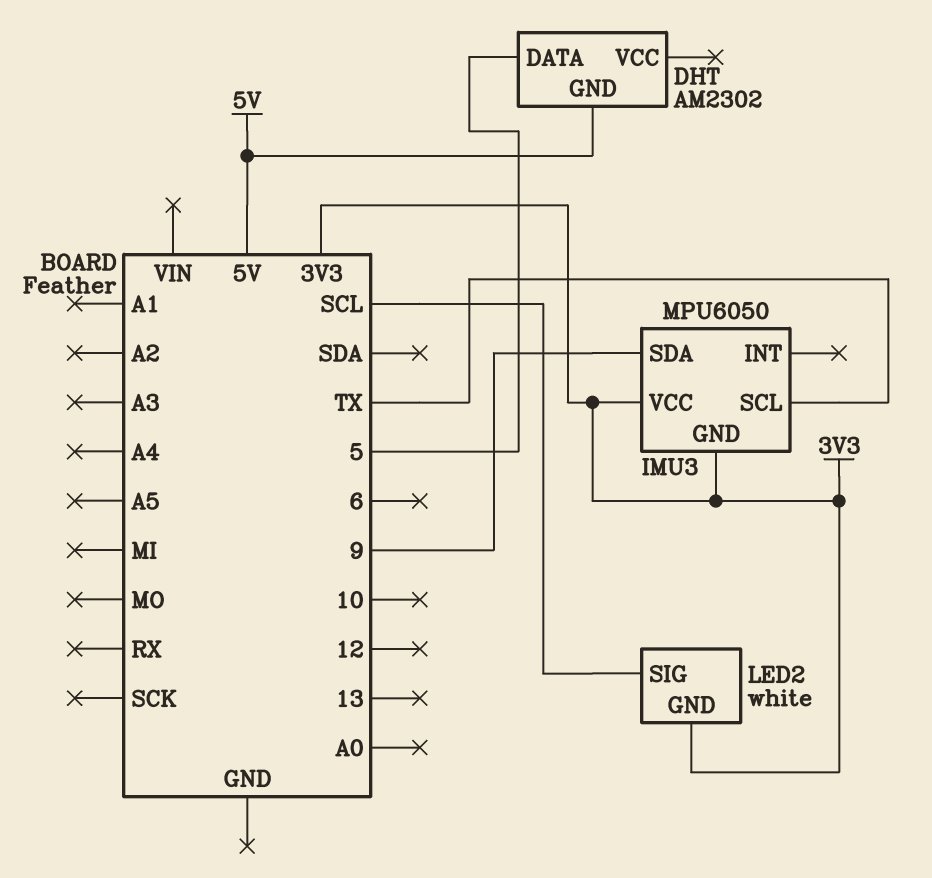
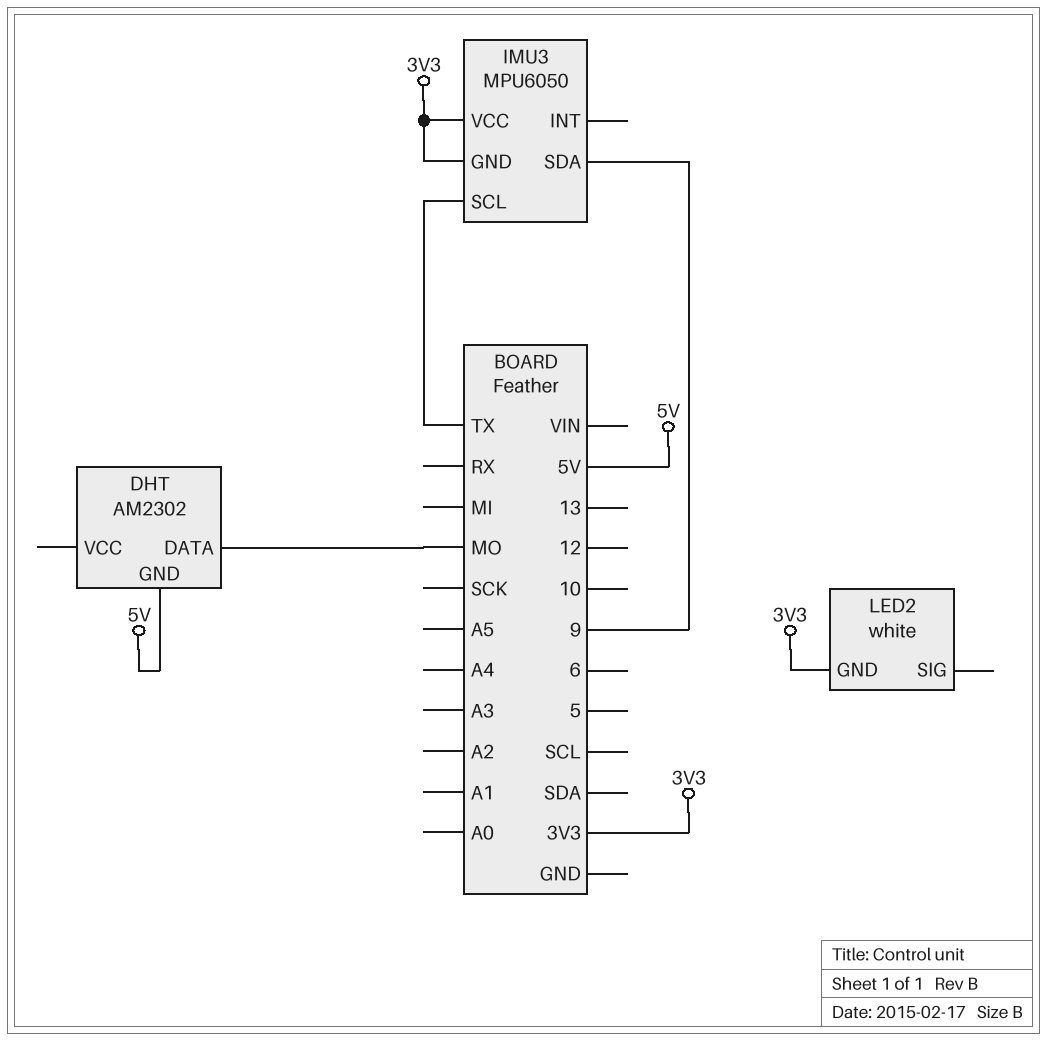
DHT pin DATA: 5 -> MO
LED2 pin SIG: SCL -> none

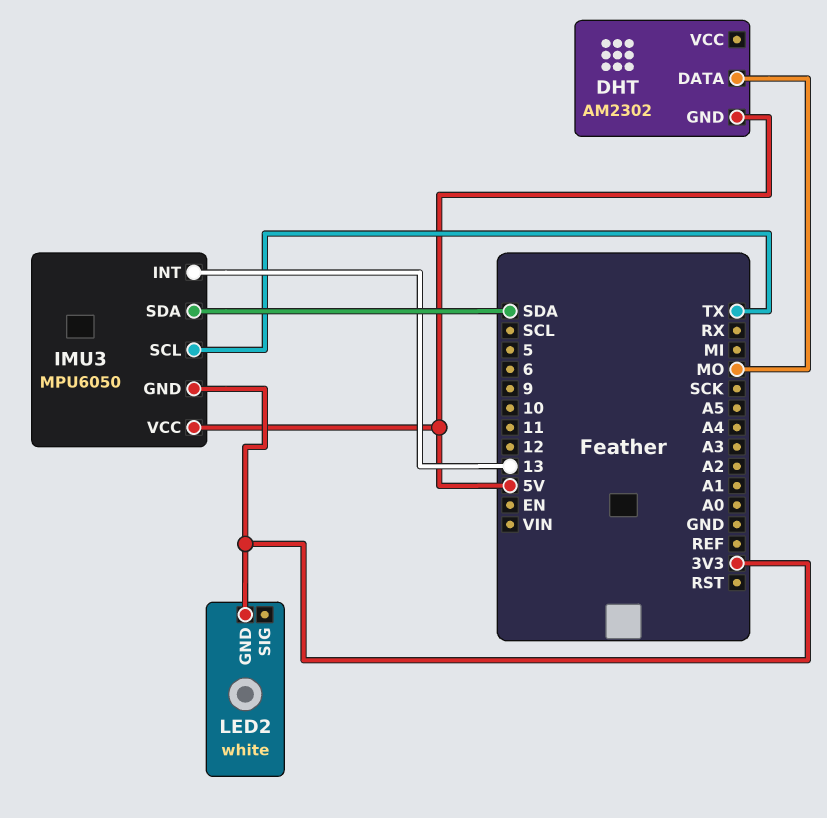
IMU3 pin INT: none -> 13
IMU3 pin SDA: 9 -> SDA
IMU3 pin VCC: 3V3 -> 5V

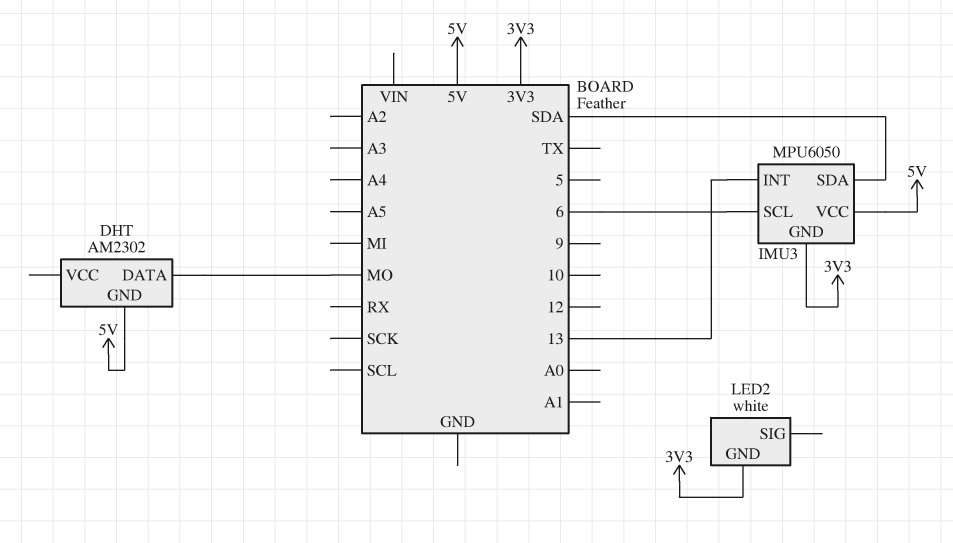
IMU3 pin SCL: TX -> 6

